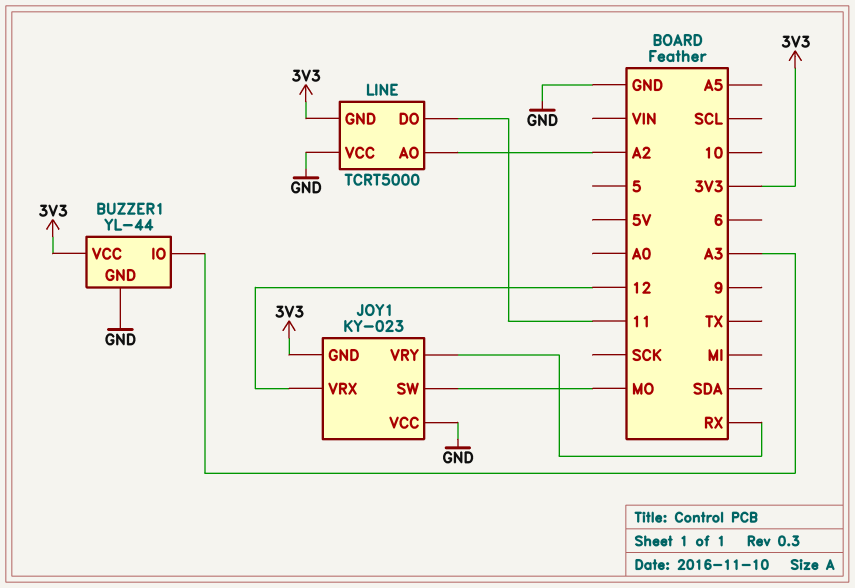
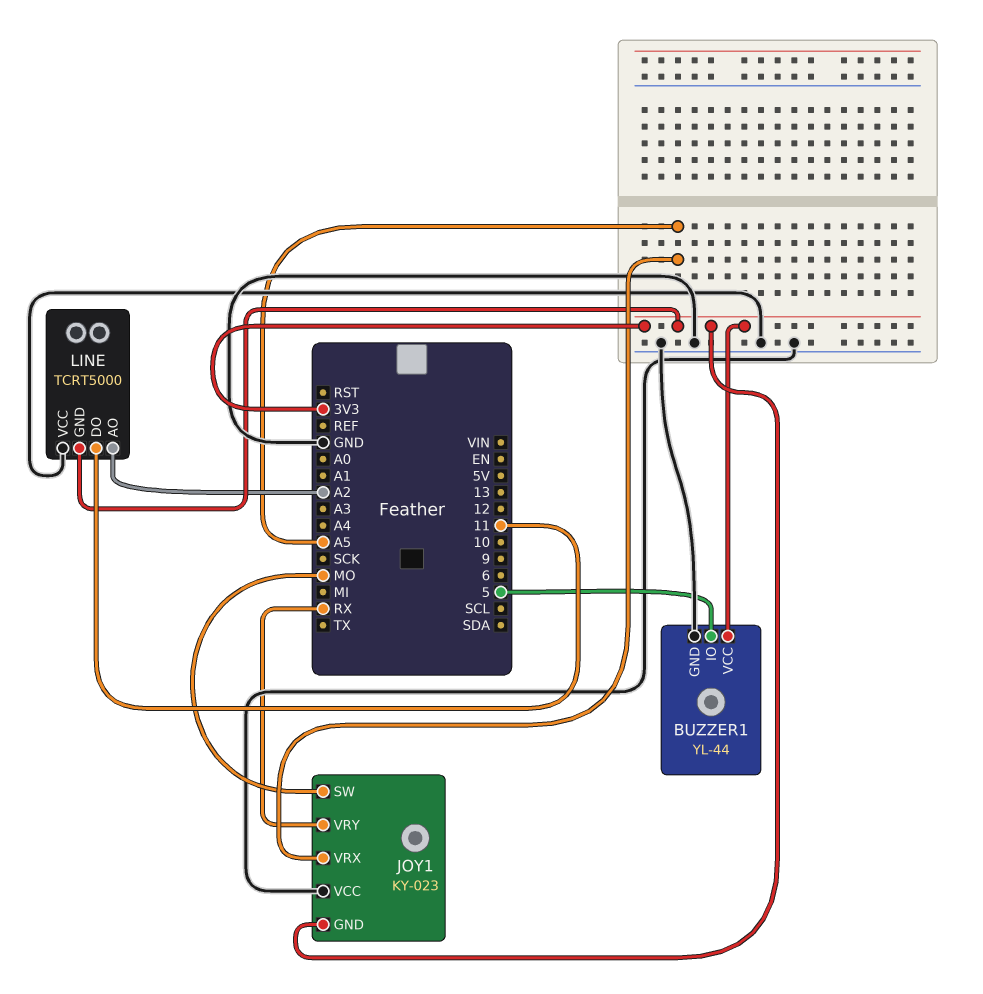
BUZZER1 pin IO: A3 -> 5
JOY1 pin VRX: 12 -> A5

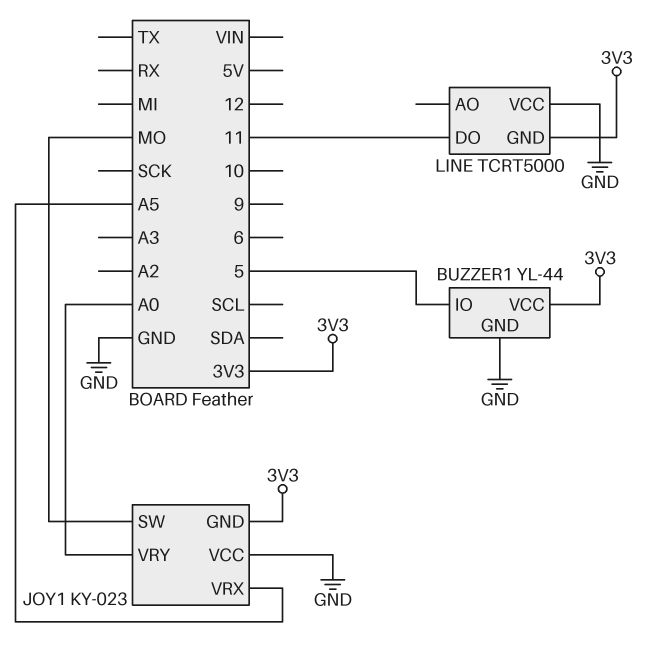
JOY1 pin VRY: RX -> A0
LINE pin AO: A2 -> none

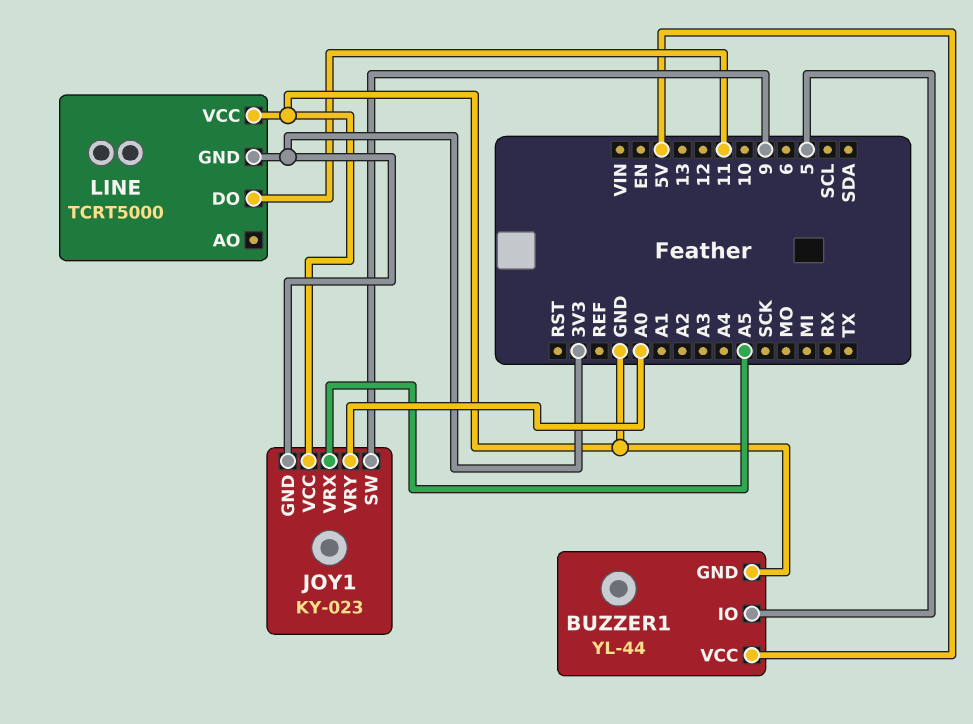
BUZZER1 pin VCC: 3V3 -> 5V
JOY1 pin SW: MO -> 9

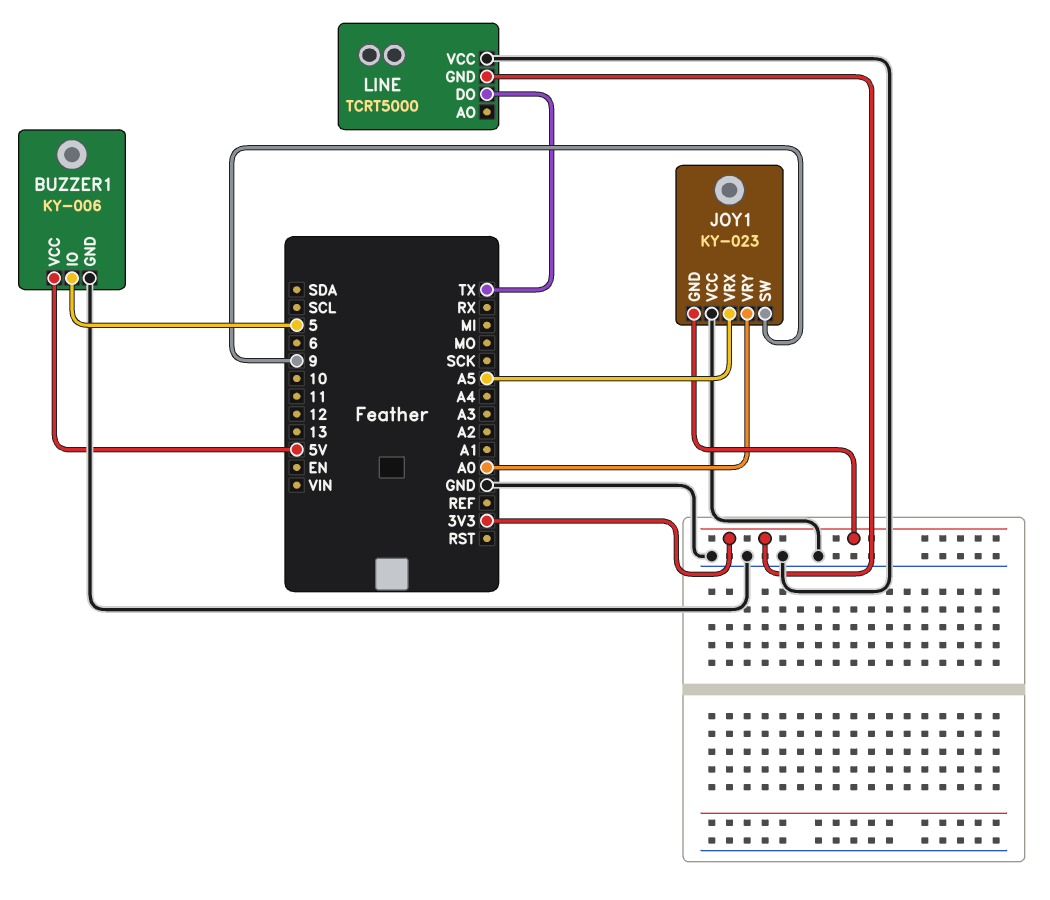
BUZZER1: YL-44 -> KY-006
LINE pin DO: 11 -> TX

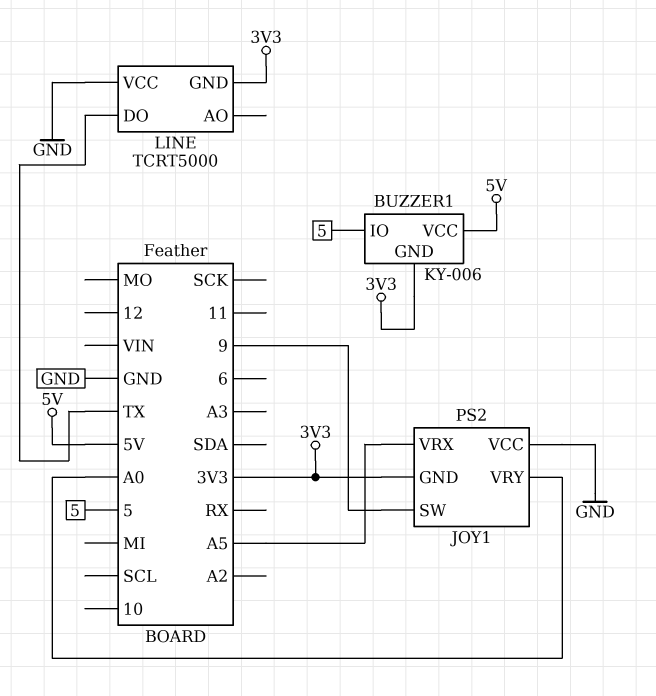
BUZZER1 pin GND: GND -> 3V3
JOY1: KY-023 -> PS2

